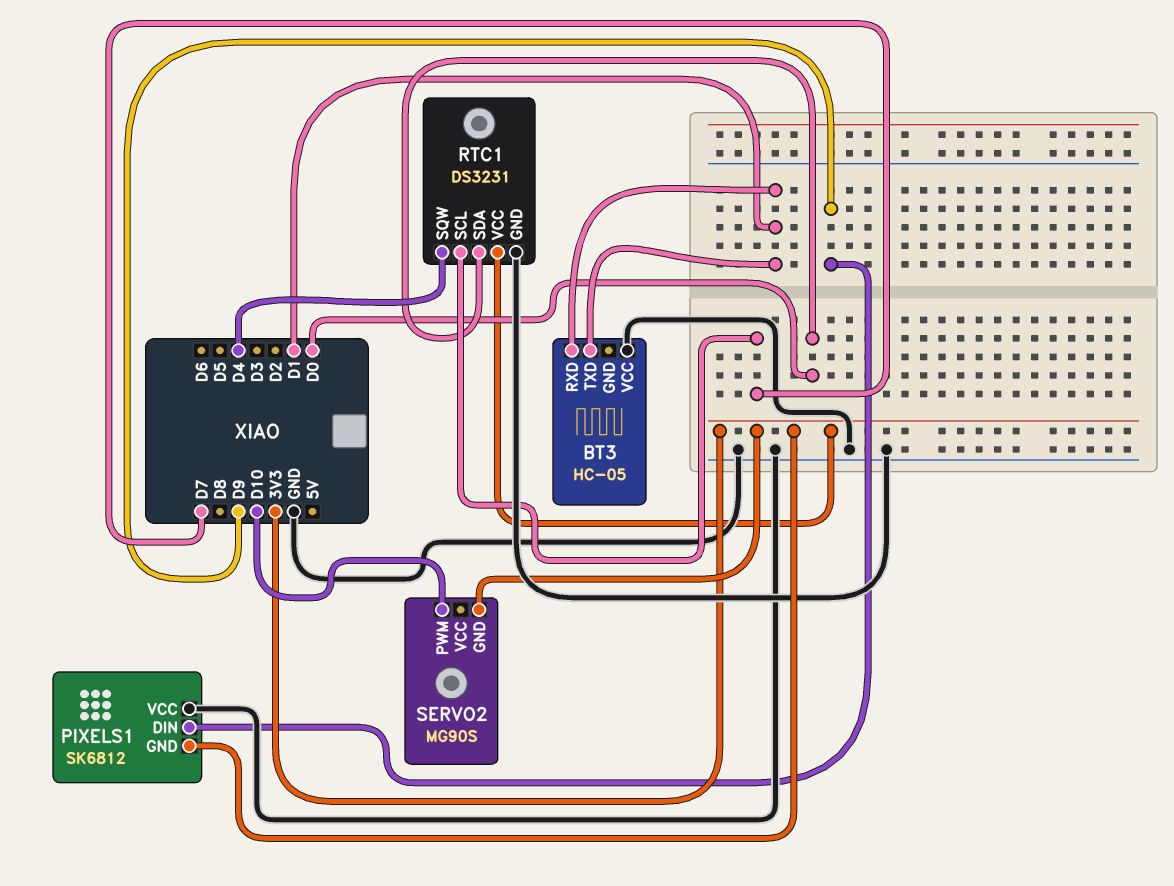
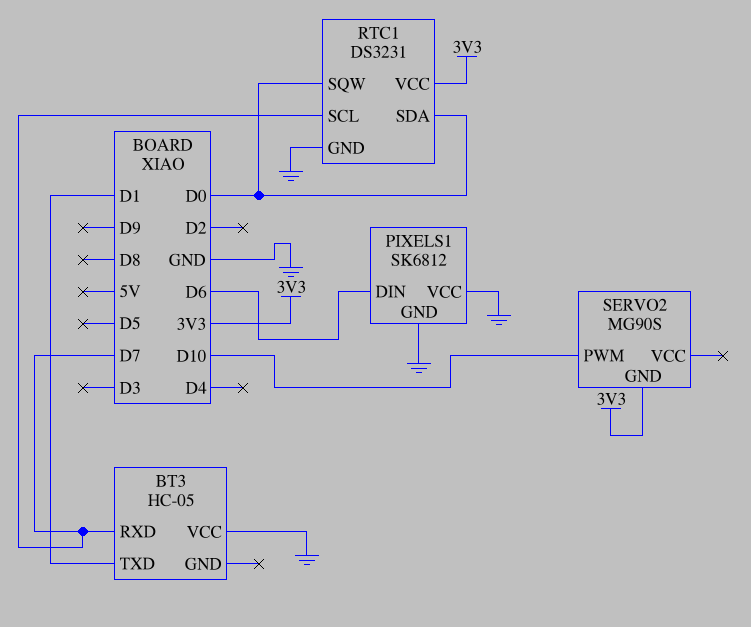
BT3 pin RXD: D1 -> D7
PIXELS1 pin DIN: D9 -> D6
PIXELS1 pin GND: 3V3 -> GND
RTC1 pin SQW: D4 -> D0

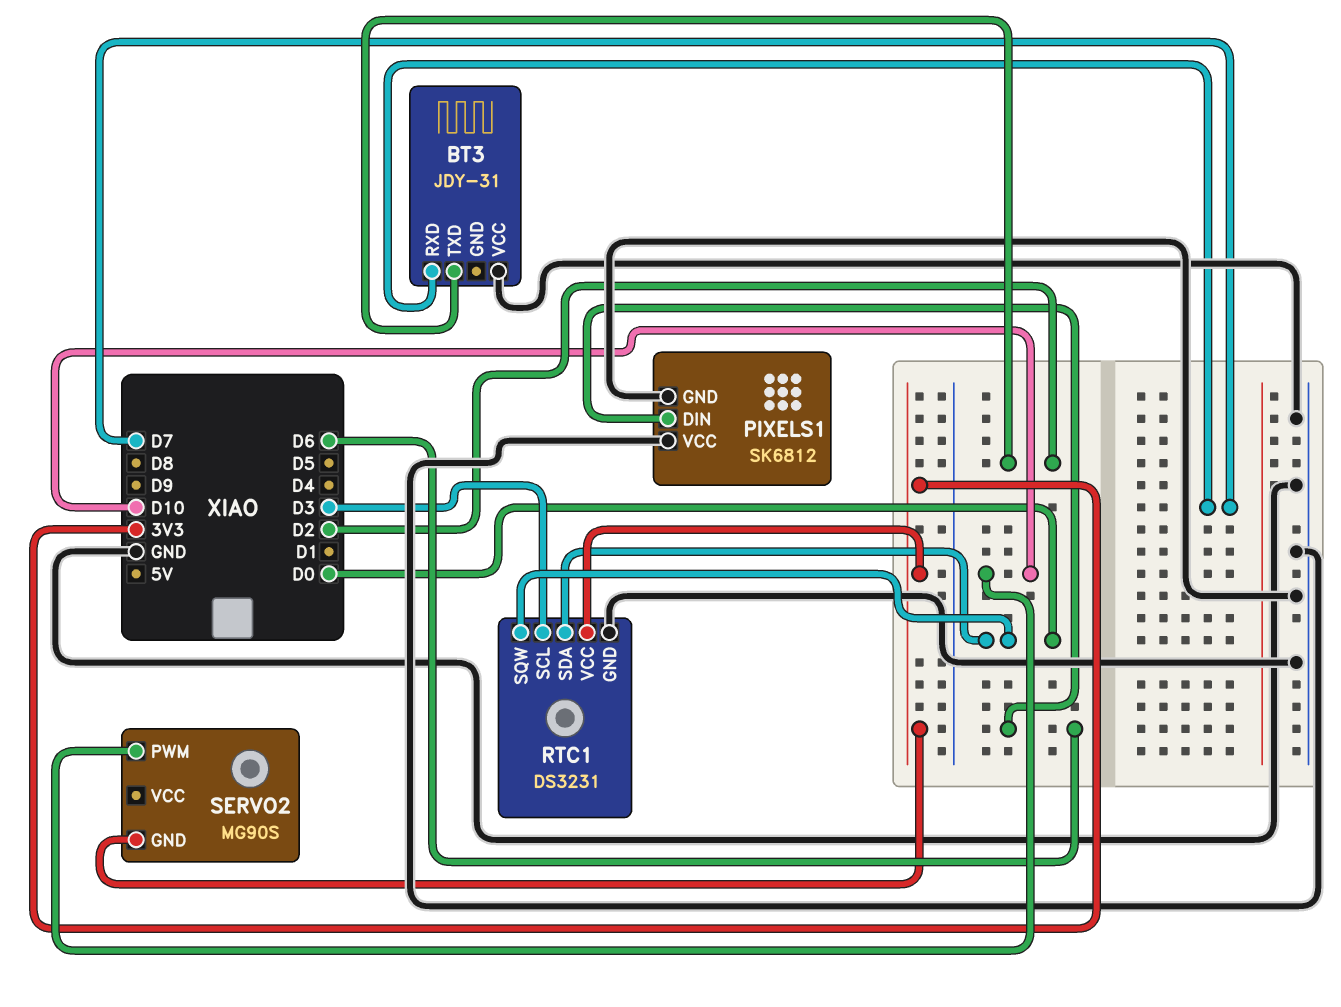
BT3: HC-05 -> JDY-31
BT3 pin TXD: D1 -> D2
RTC1 pin SCL: D7 -> D3

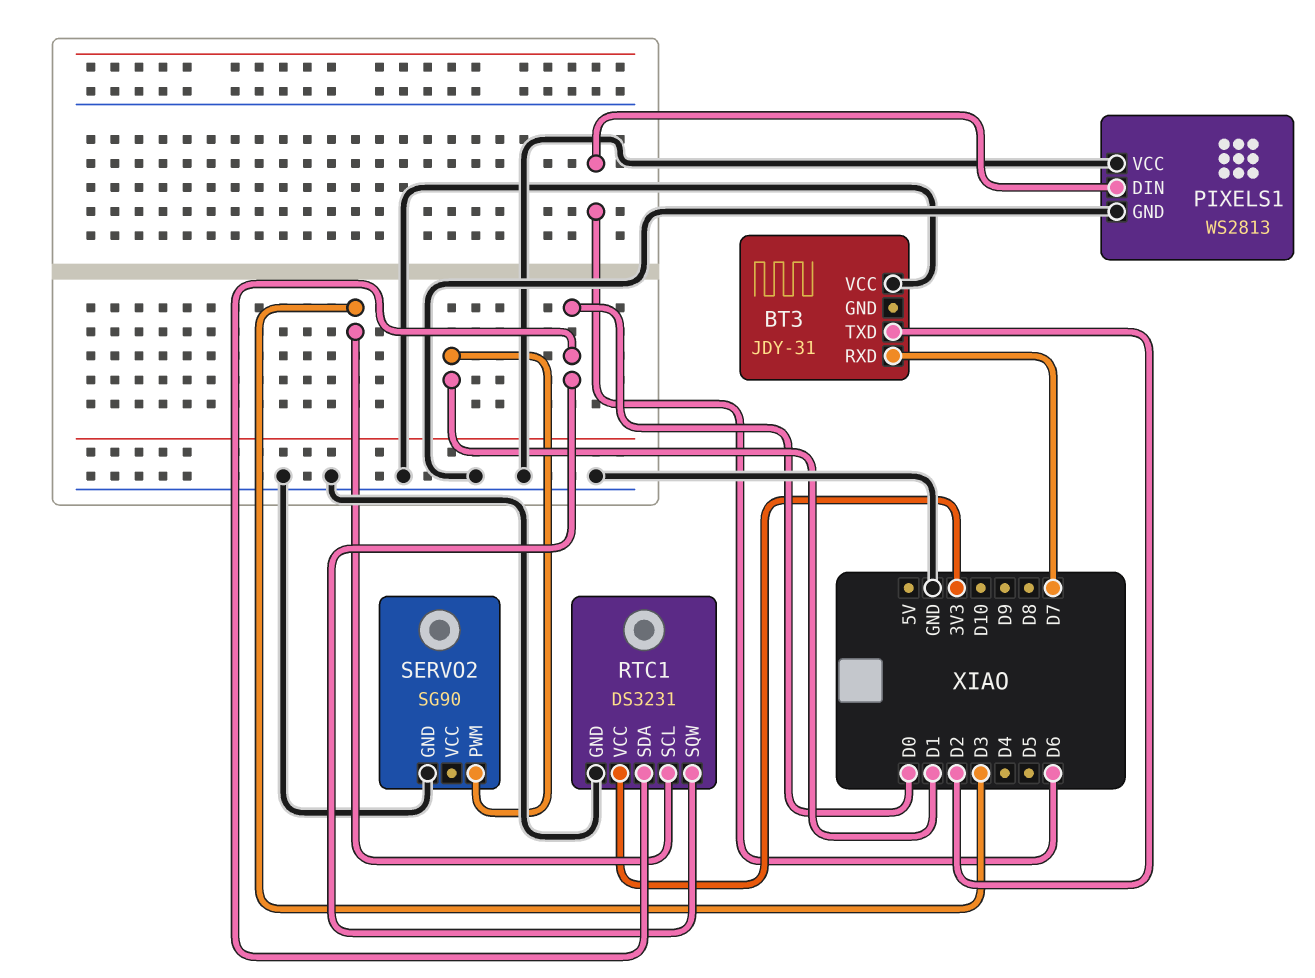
PIXELS1: SK6812 -> WS2813
SERVO2: MG90S -> SG90
SERVO2 pin GND: 3V3 -> GND
SERVO2 pin PWM: D10 -> D1

